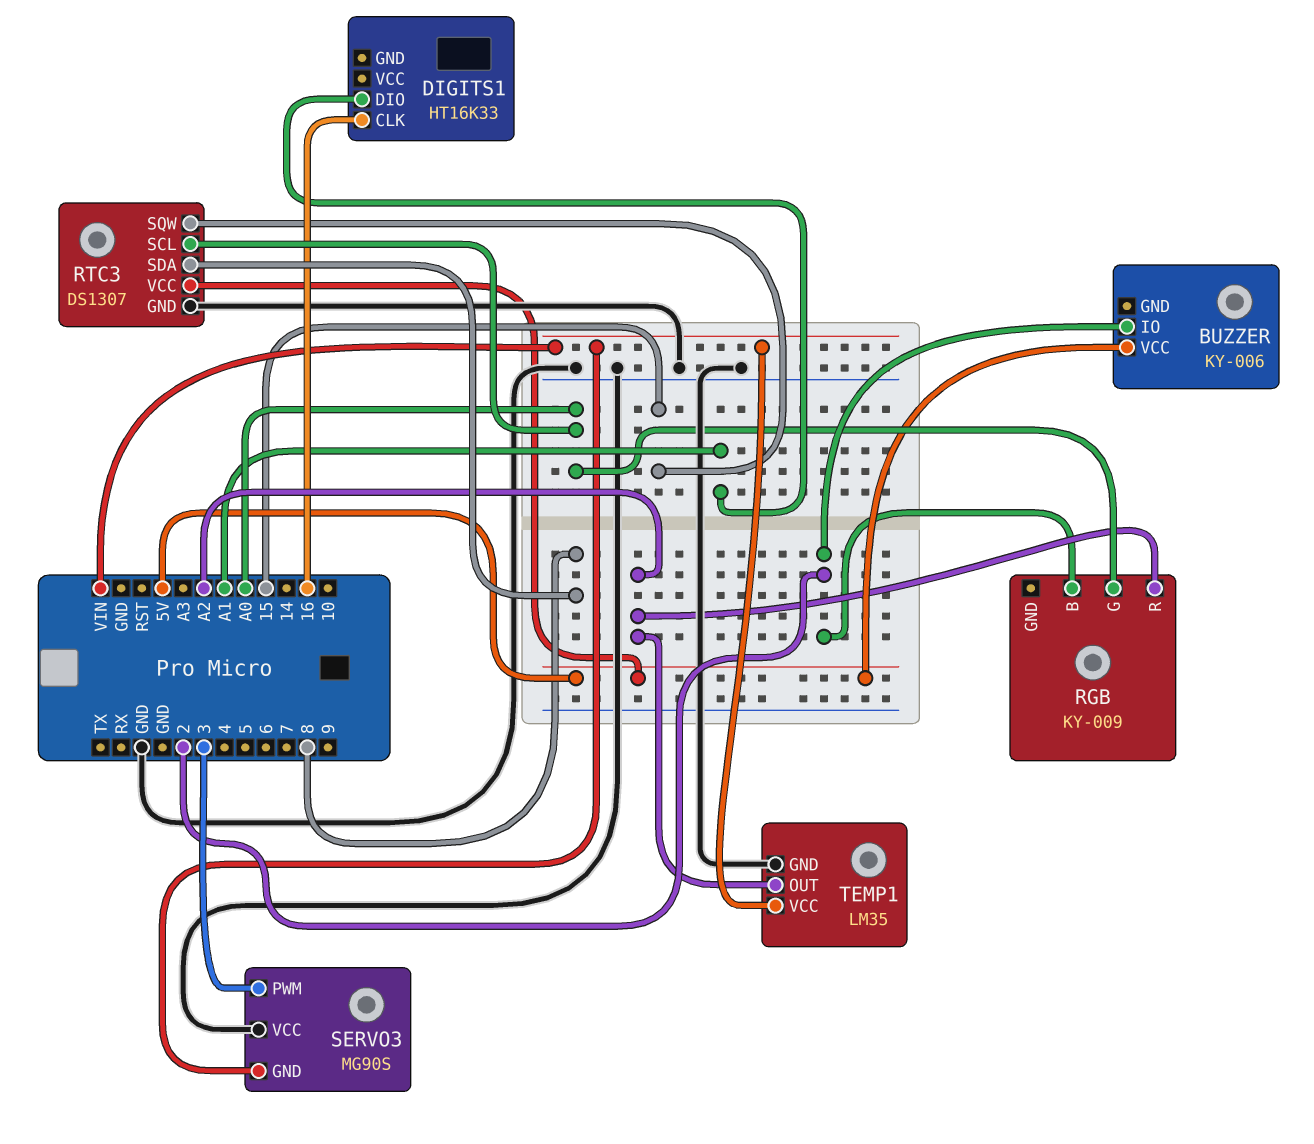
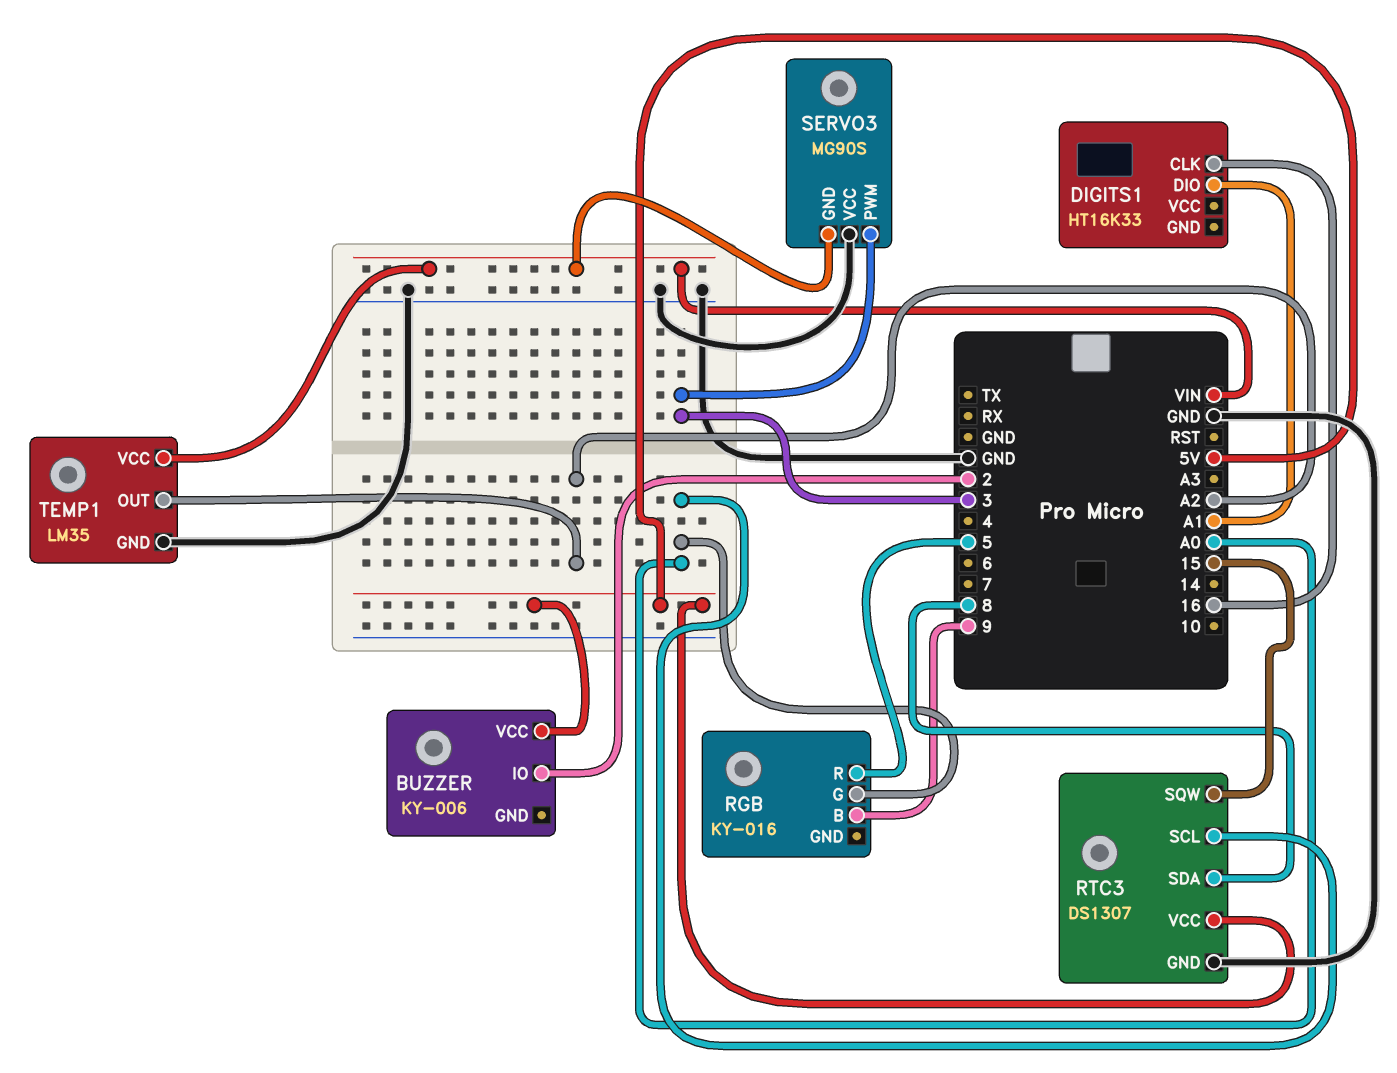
RGB: KY-009 -> KY-016
RGB pin B: 2 -> 9
RGB pin R: A2 -> 5

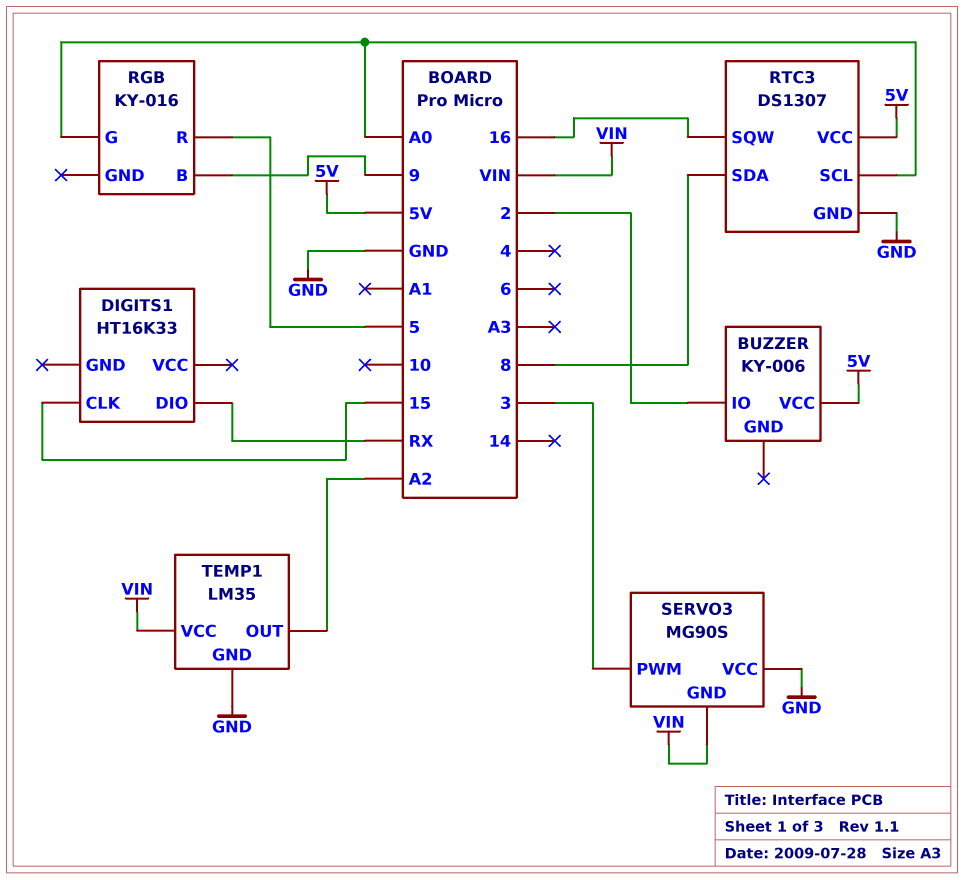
DIGITS1 pin CLK: 16 -> 15
DIGITS1 pin DIO: A1 -> RX
RTC3 pin SQW: 15 -> 16

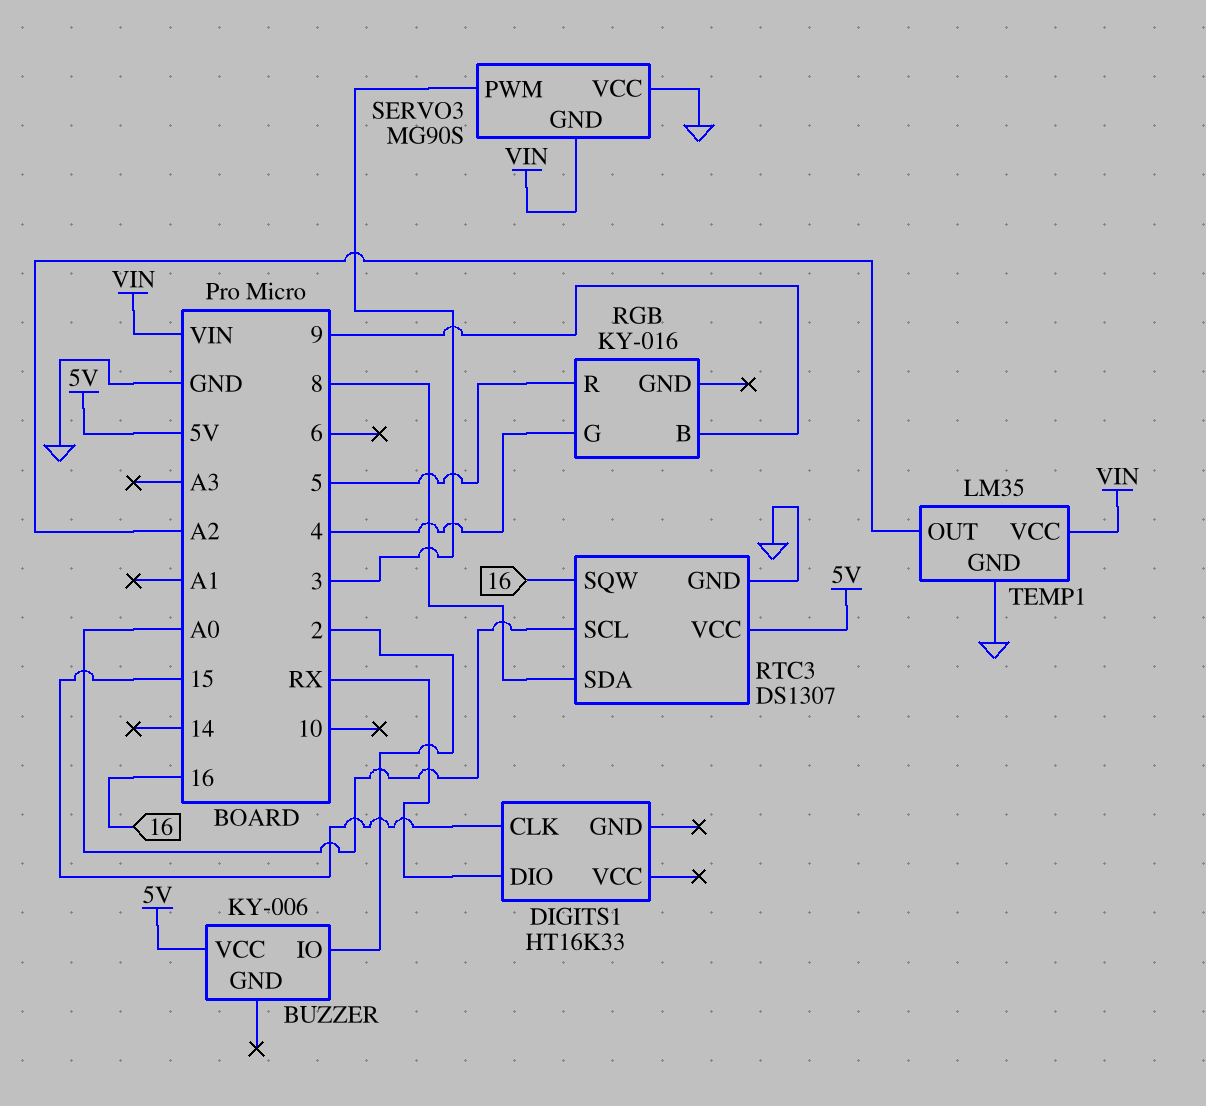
RGB pin G: A0 -> 4

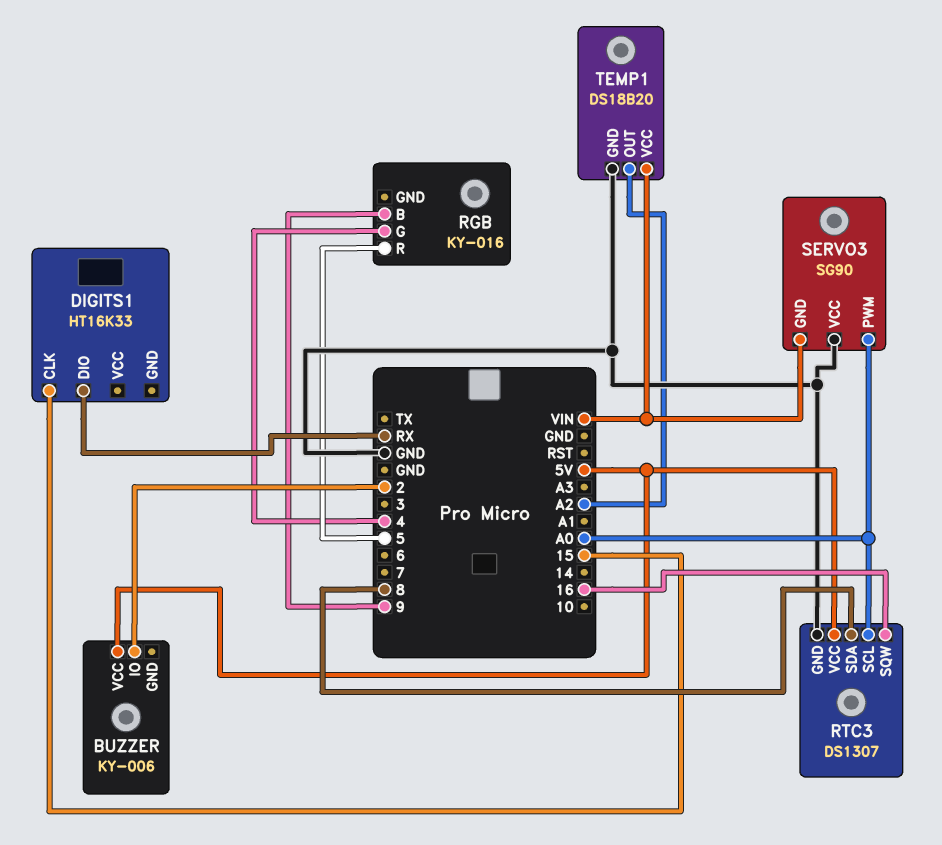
SERVO3: MG90S -> SG90
SERVO3 pin PWM: 3 -> A0
TEMP1: LM35 -> DS18B20

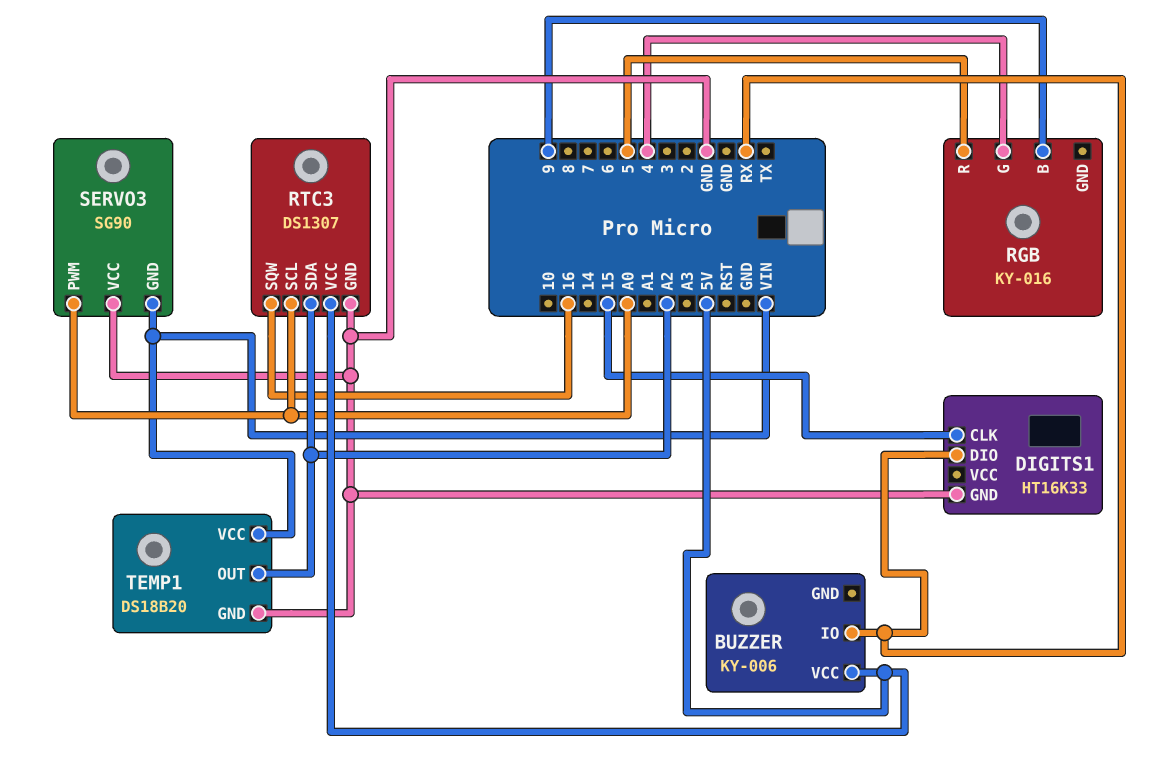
BUZZER pin IO: 2 -> RX
DIGITS1 pin GND: none -> GND
RTC3 pin SDA: 8 -> A2

